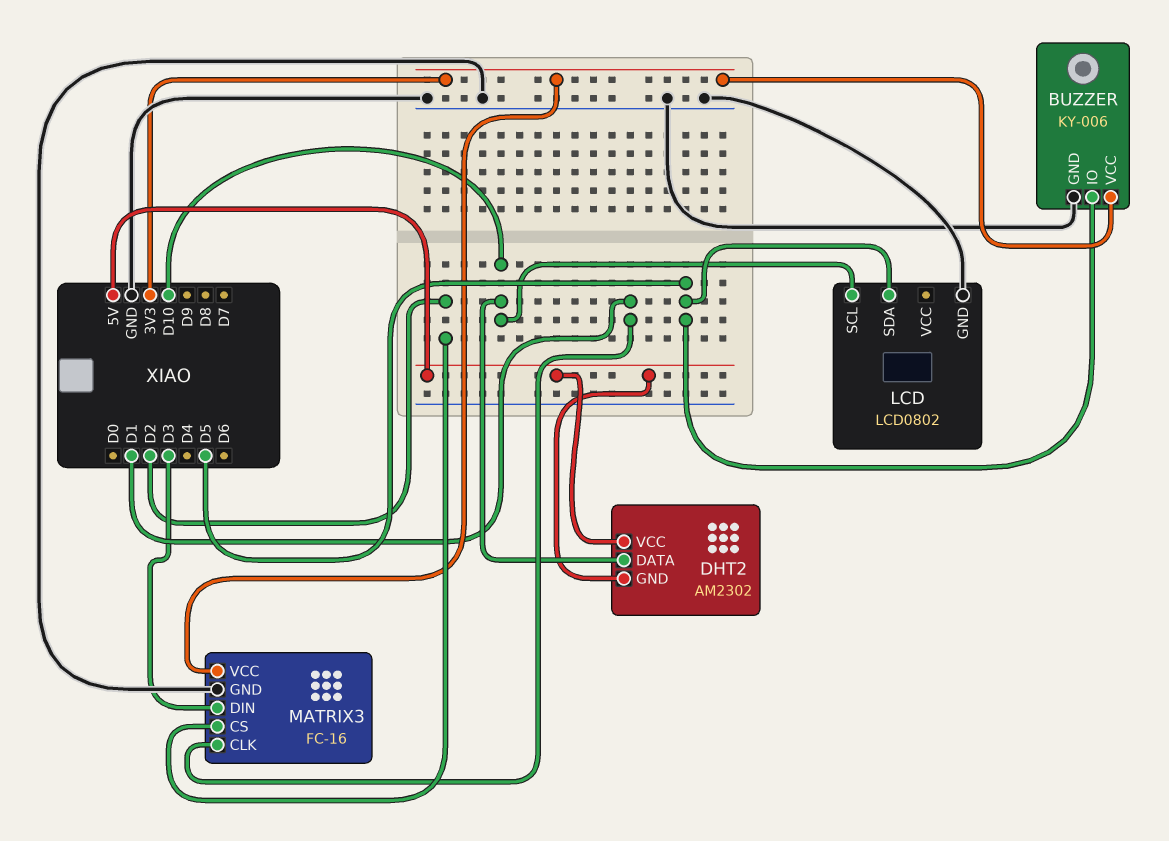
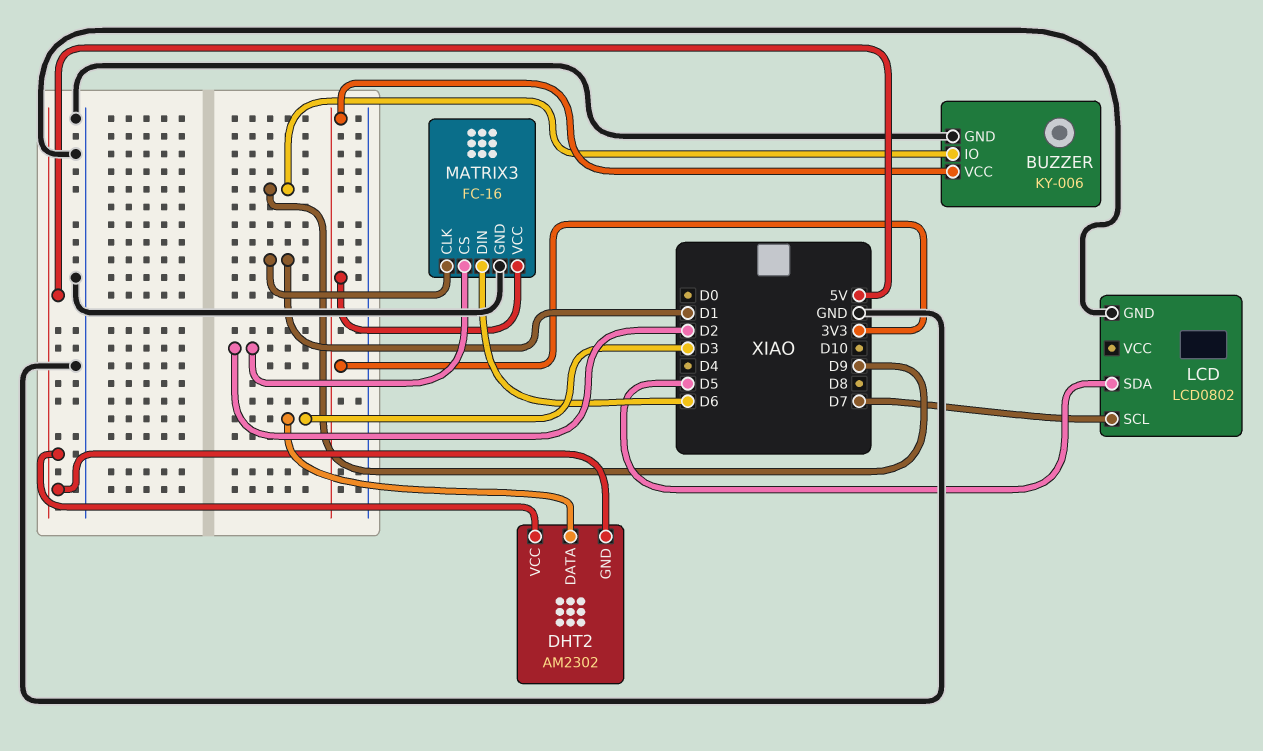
BUZZER pin IO: D5 -> D9
DHT2 pin DATA: D10 -> D3
LCD pin SCL: D10 -> D7
MATRIX3 pin DIN: D3 -> D6

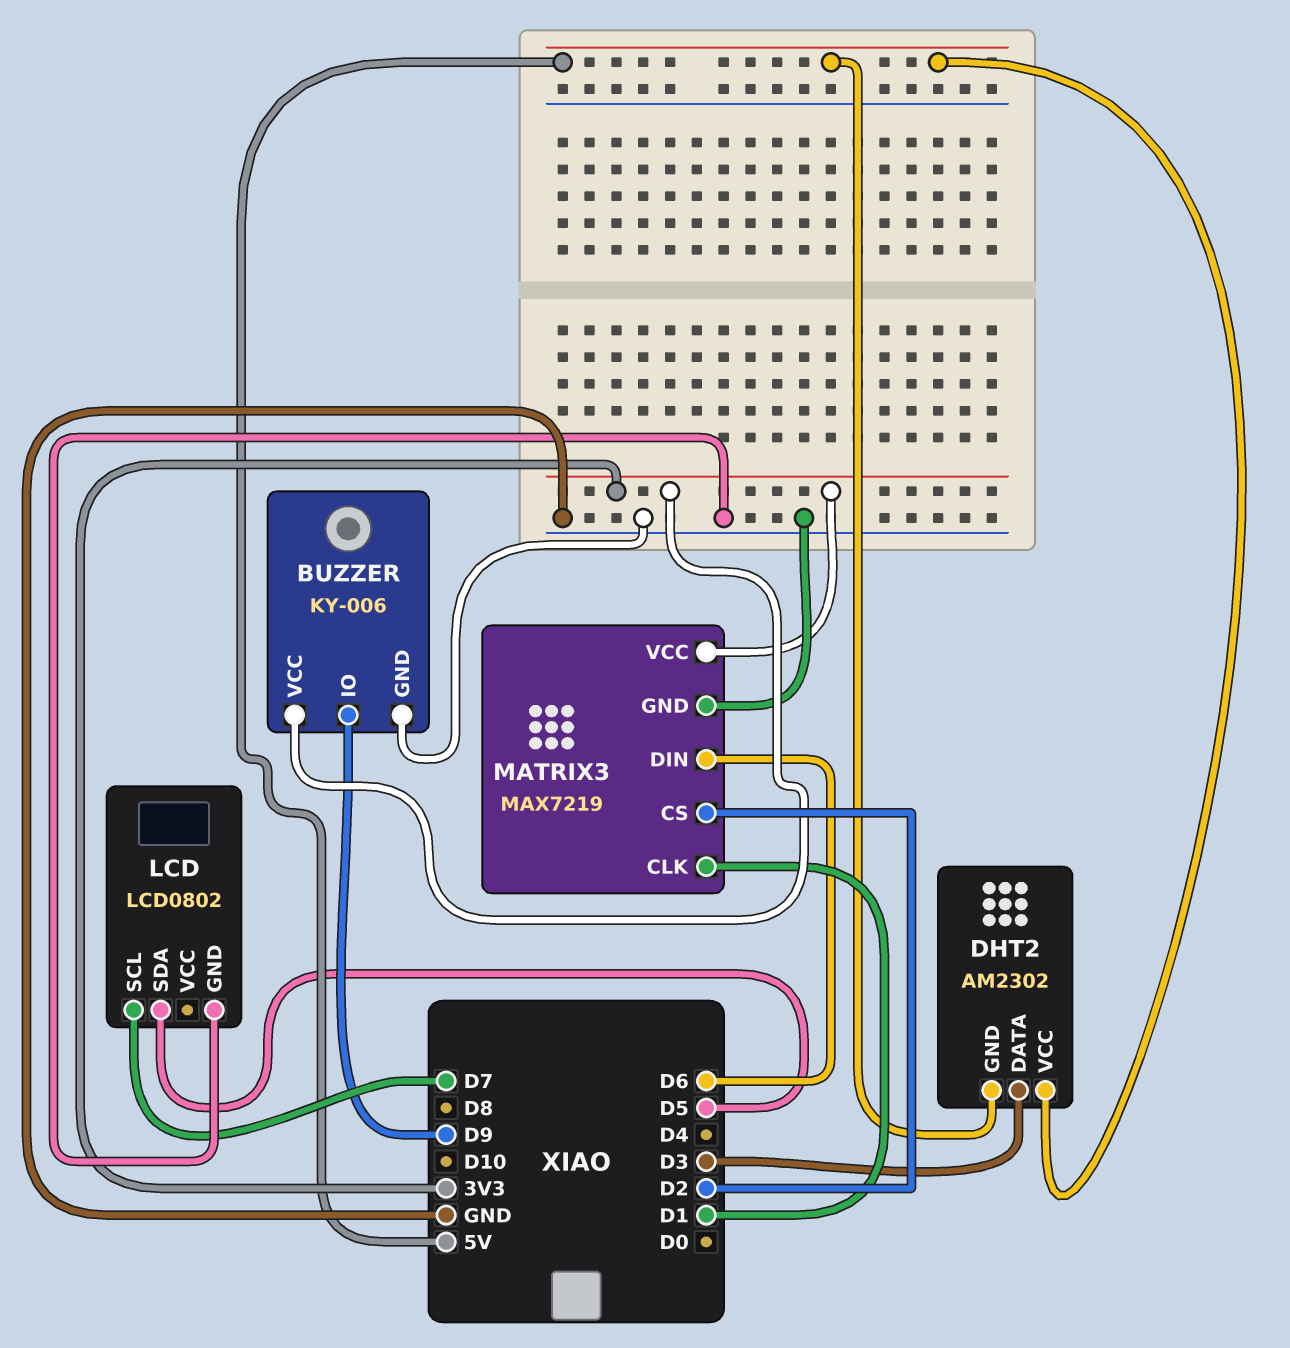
MATRIX3: FC-16 -> MAX7219

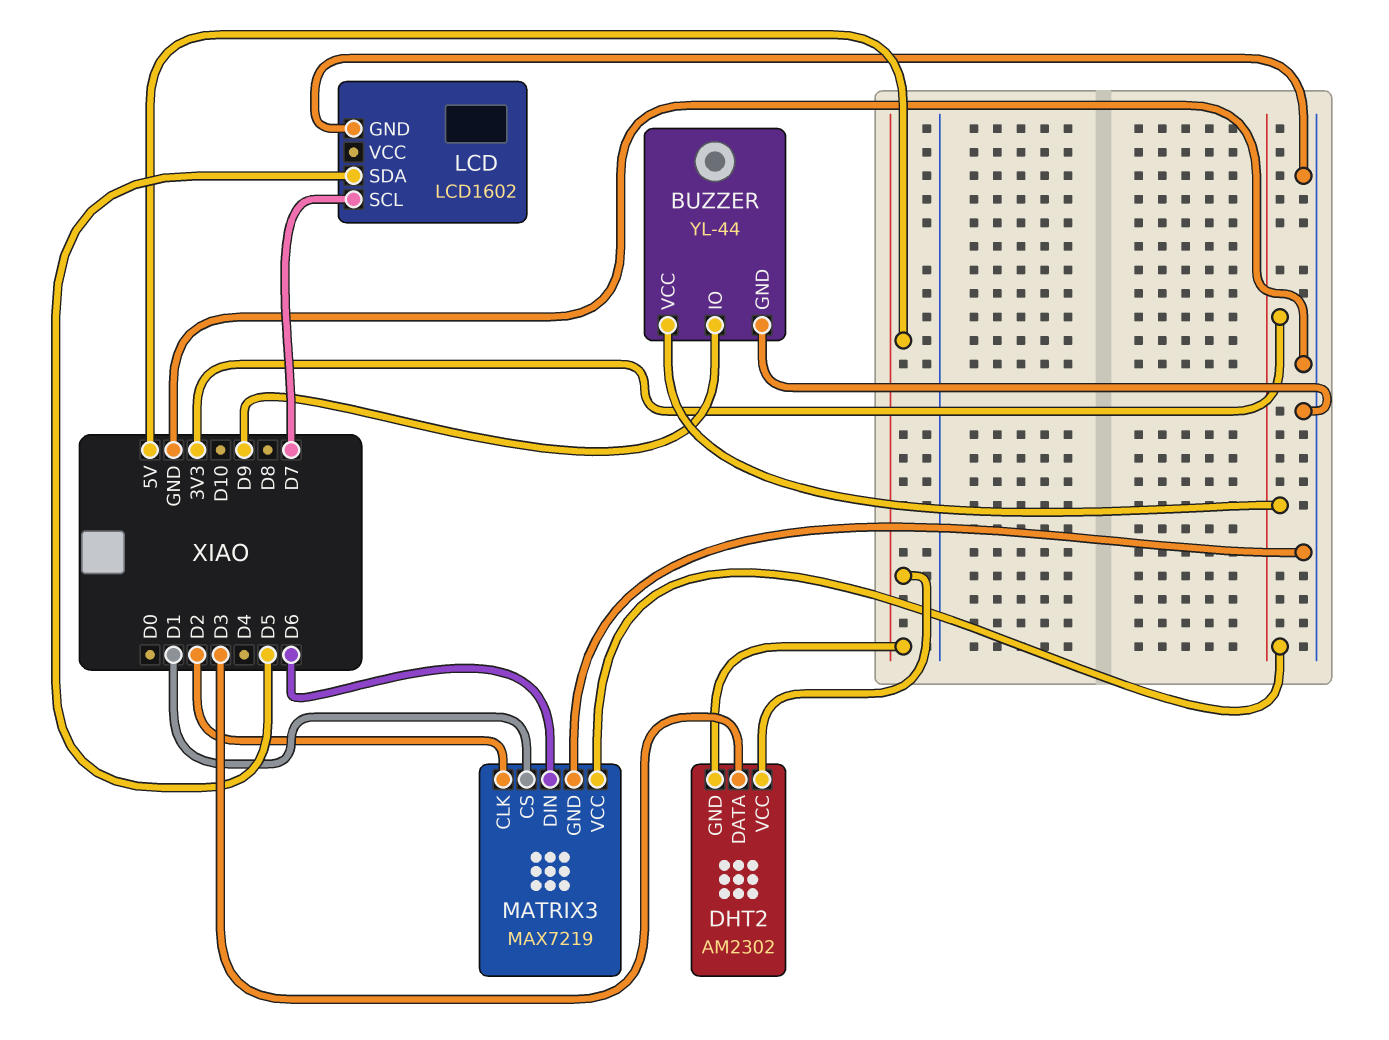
BUZZER: KY-006 -> YL-44
LCD: LCD0802 -> LCD1602
MATRIX3 pin CLK: D1 -> D2
MATRIX3 pin CS: D2 -> D1

